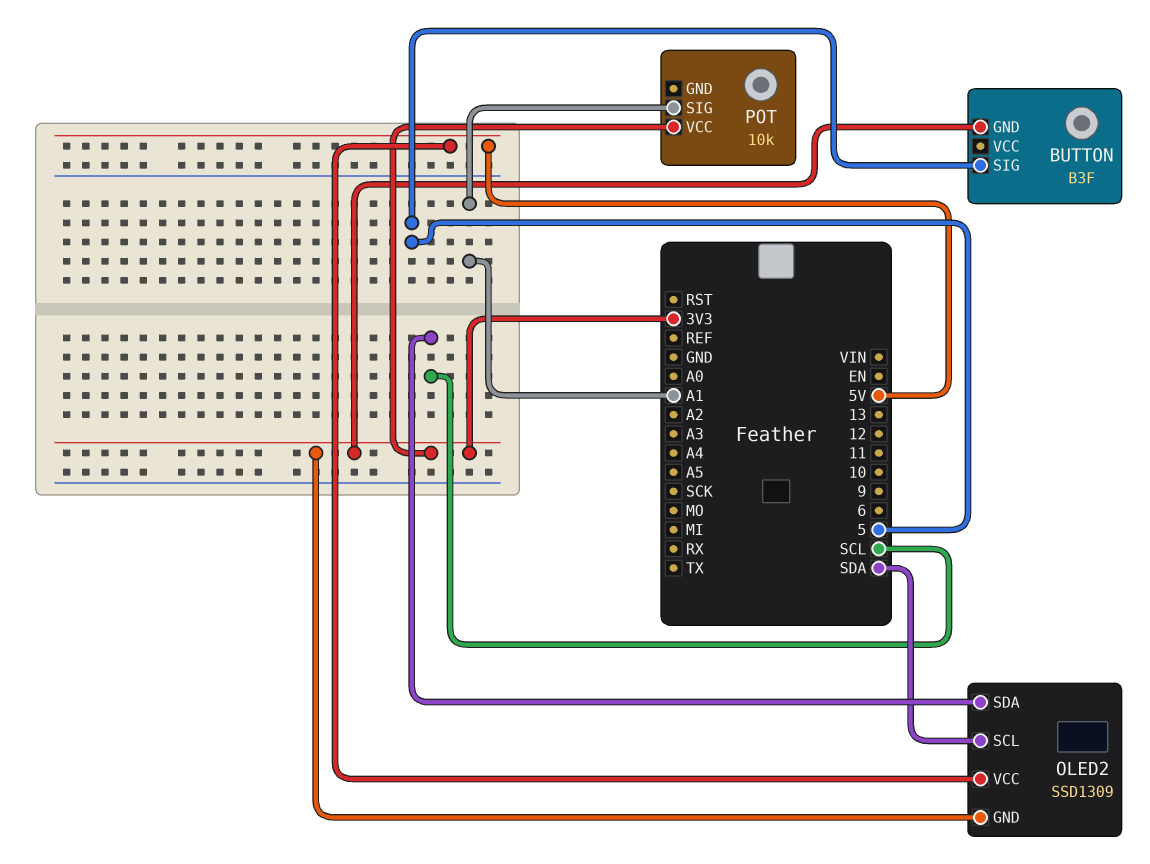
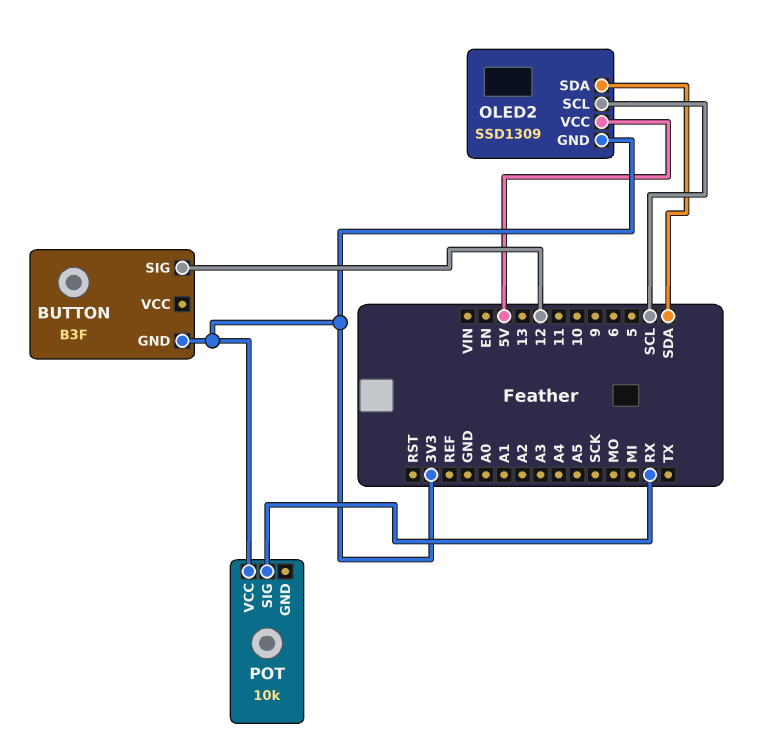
BUTTON pin SIG: 5 -> 12
OLED2 pin SCL: SDA -> SCL
OLED2 pin SDA: SCL -> SDA
POT pin SIG: A1 -> RX

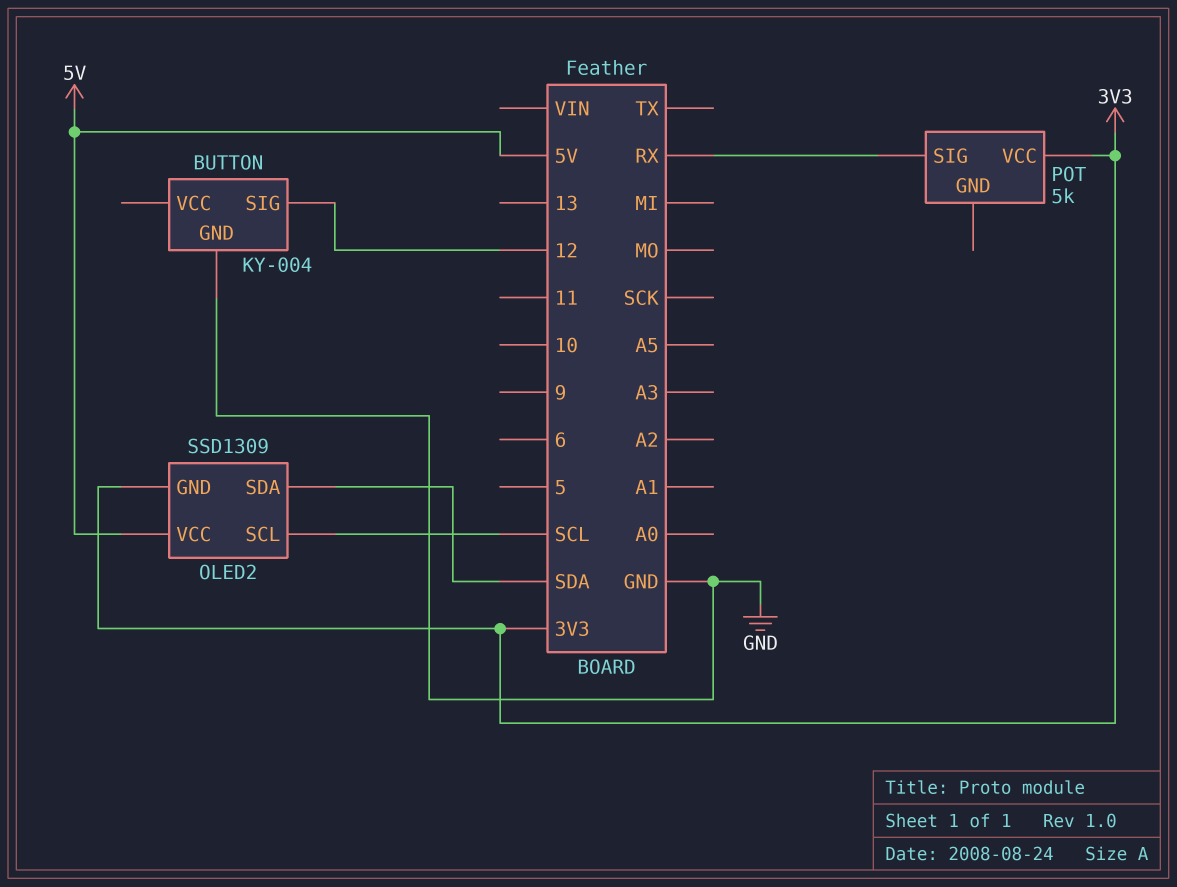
BUTTON: B3F -> KY-004
BUTTON pin GND: 3V3 -> GND
POT: 10k -> 5k

